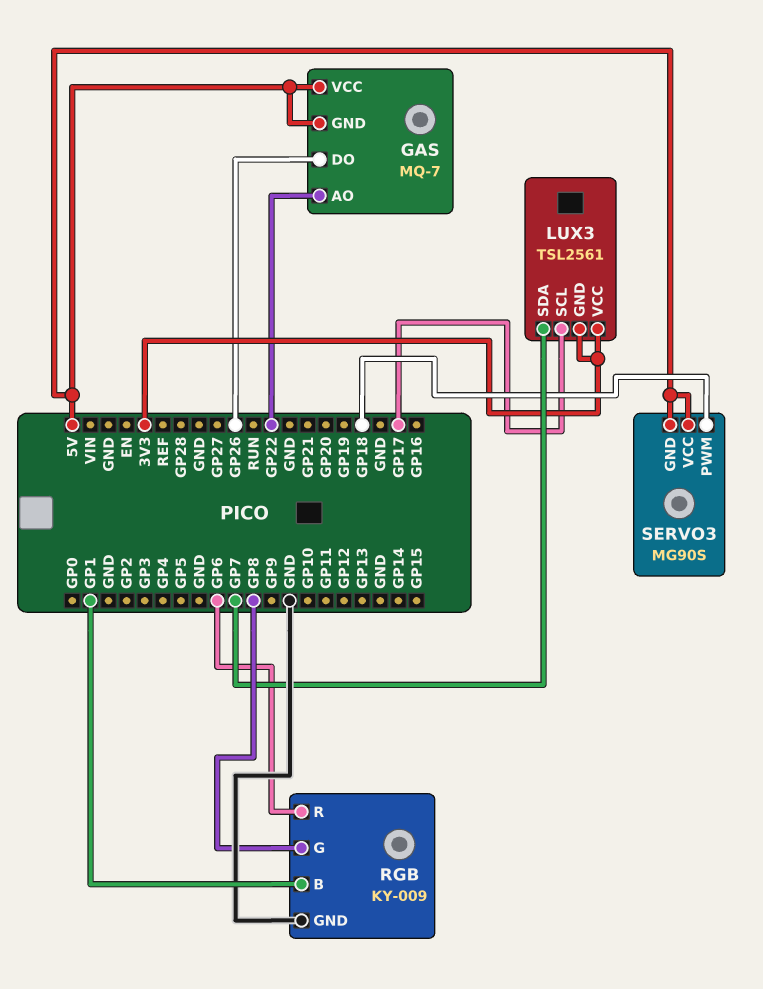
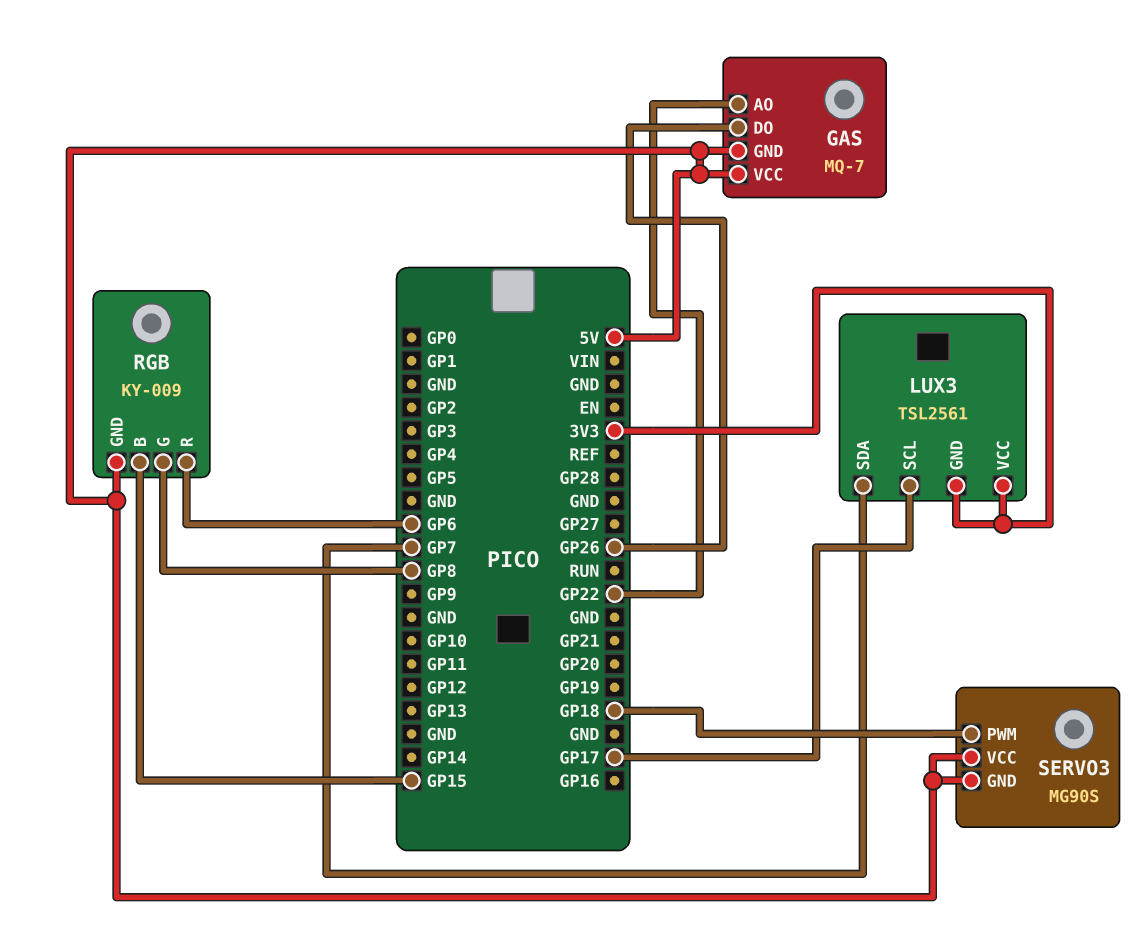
RGB pin B: GP1 -> GP15
RGB pin GND: GND -> 5V

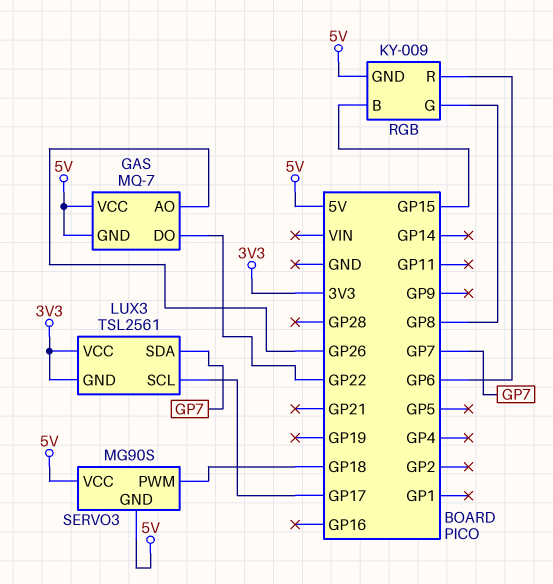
GAS pin AO: GP22 -> GP26
GAS pin DO: GP26 -> GP22

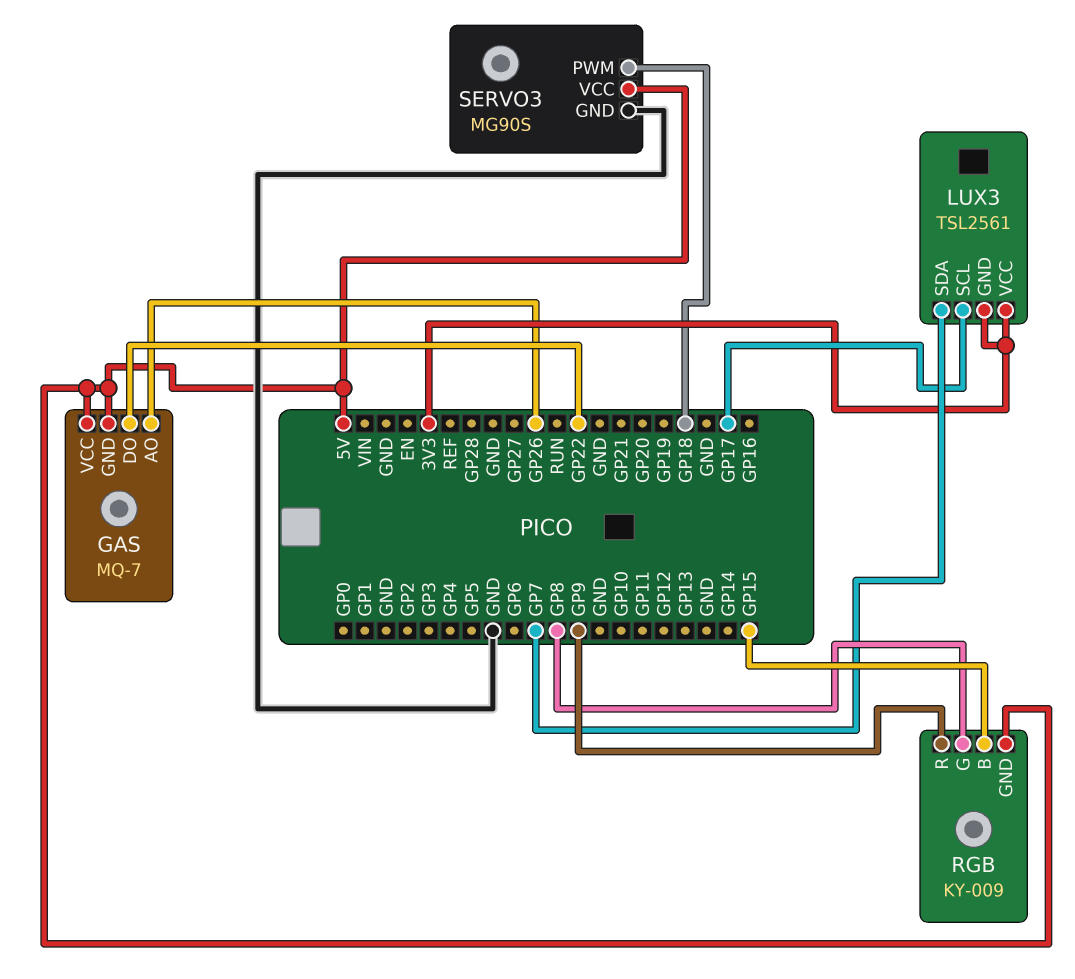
RGB pin R: GP6 -> GP9
SERVO3 pin GND: 5V -> GND

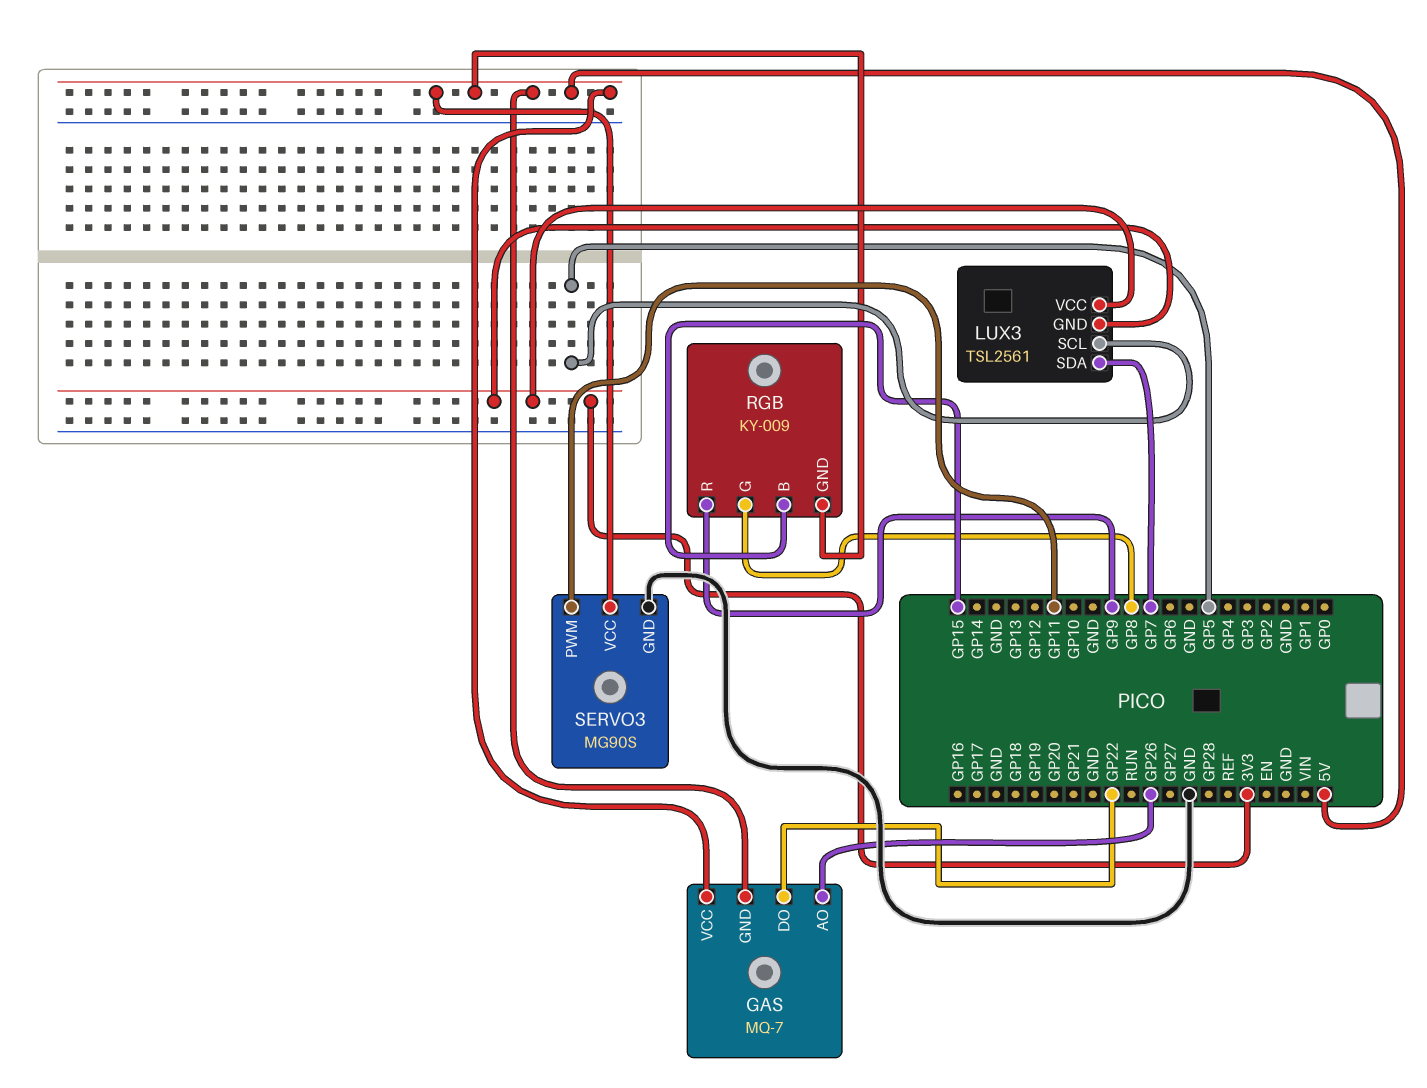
LUX3 pin SCL: GP17 -> GP5
SERVO3 pin PWM: GP18 -> GP11

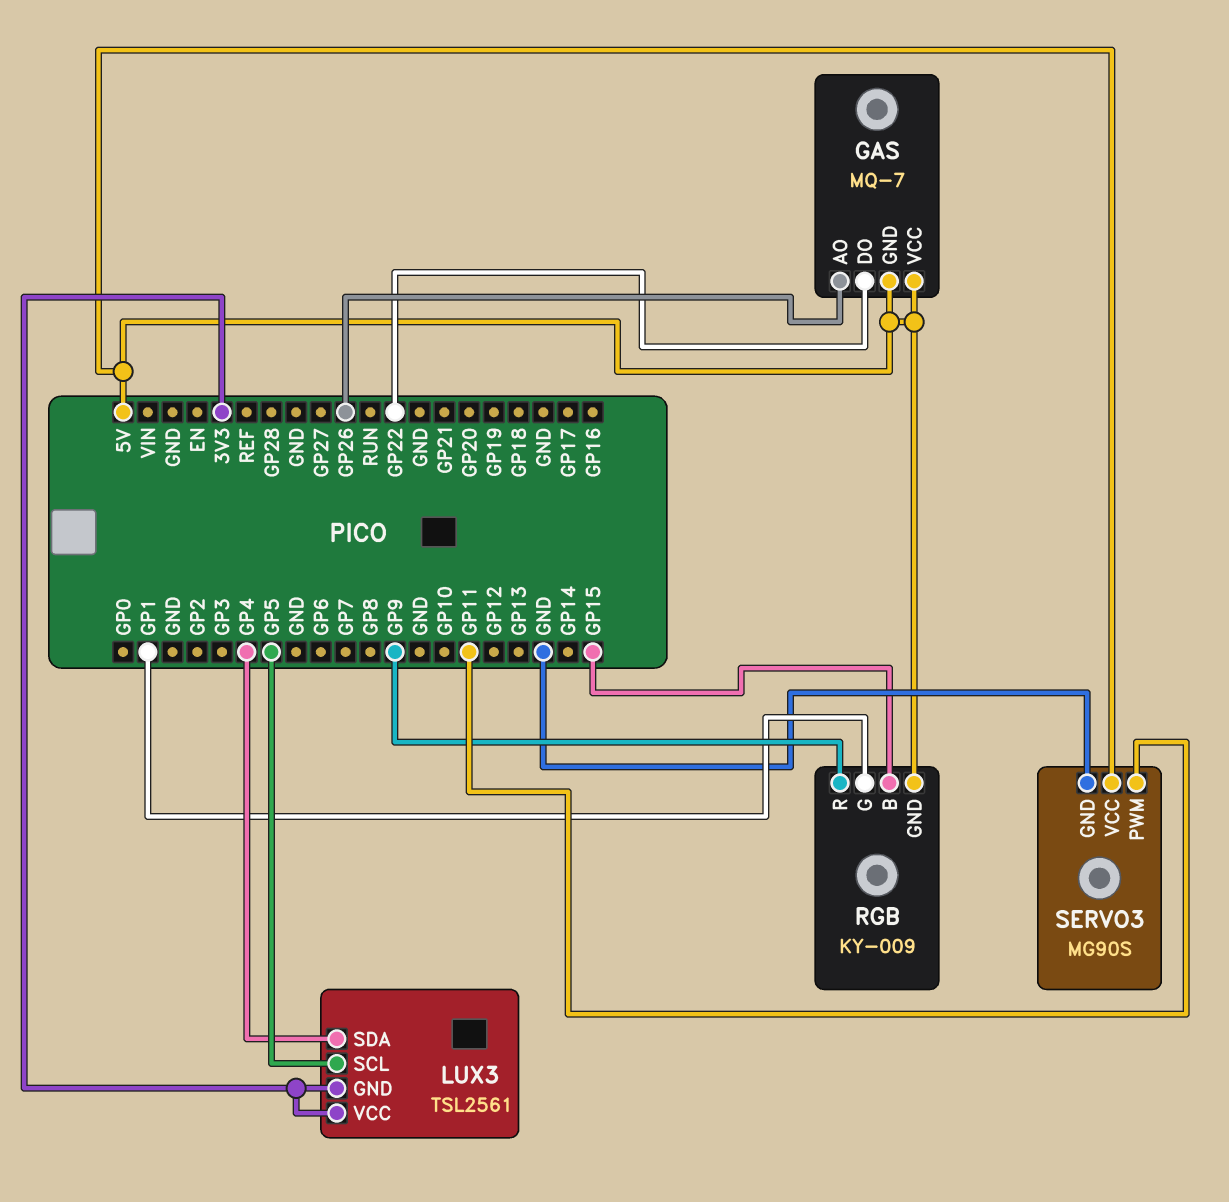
LUX3 pin SDA: GP7 -> GP4
RGB pin G: GP8 -> GP1

